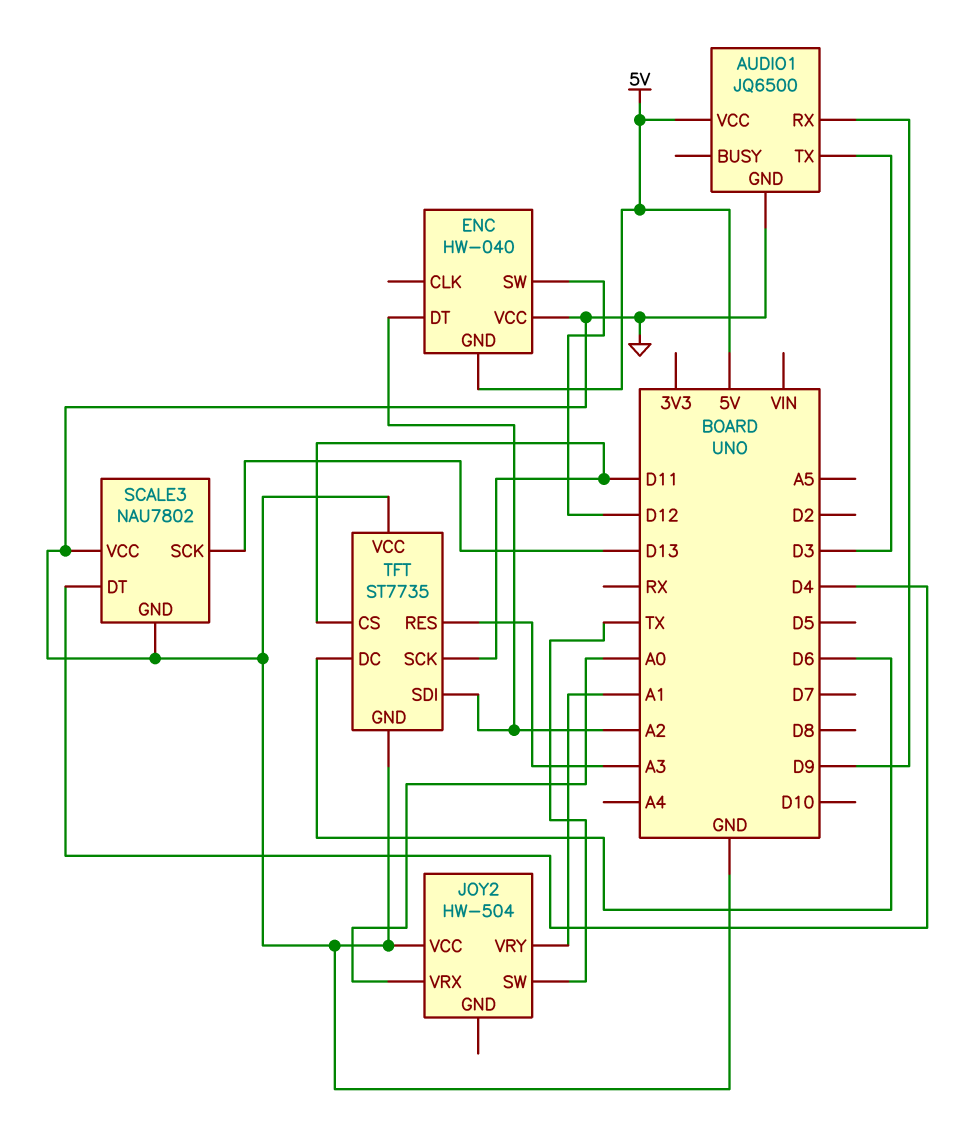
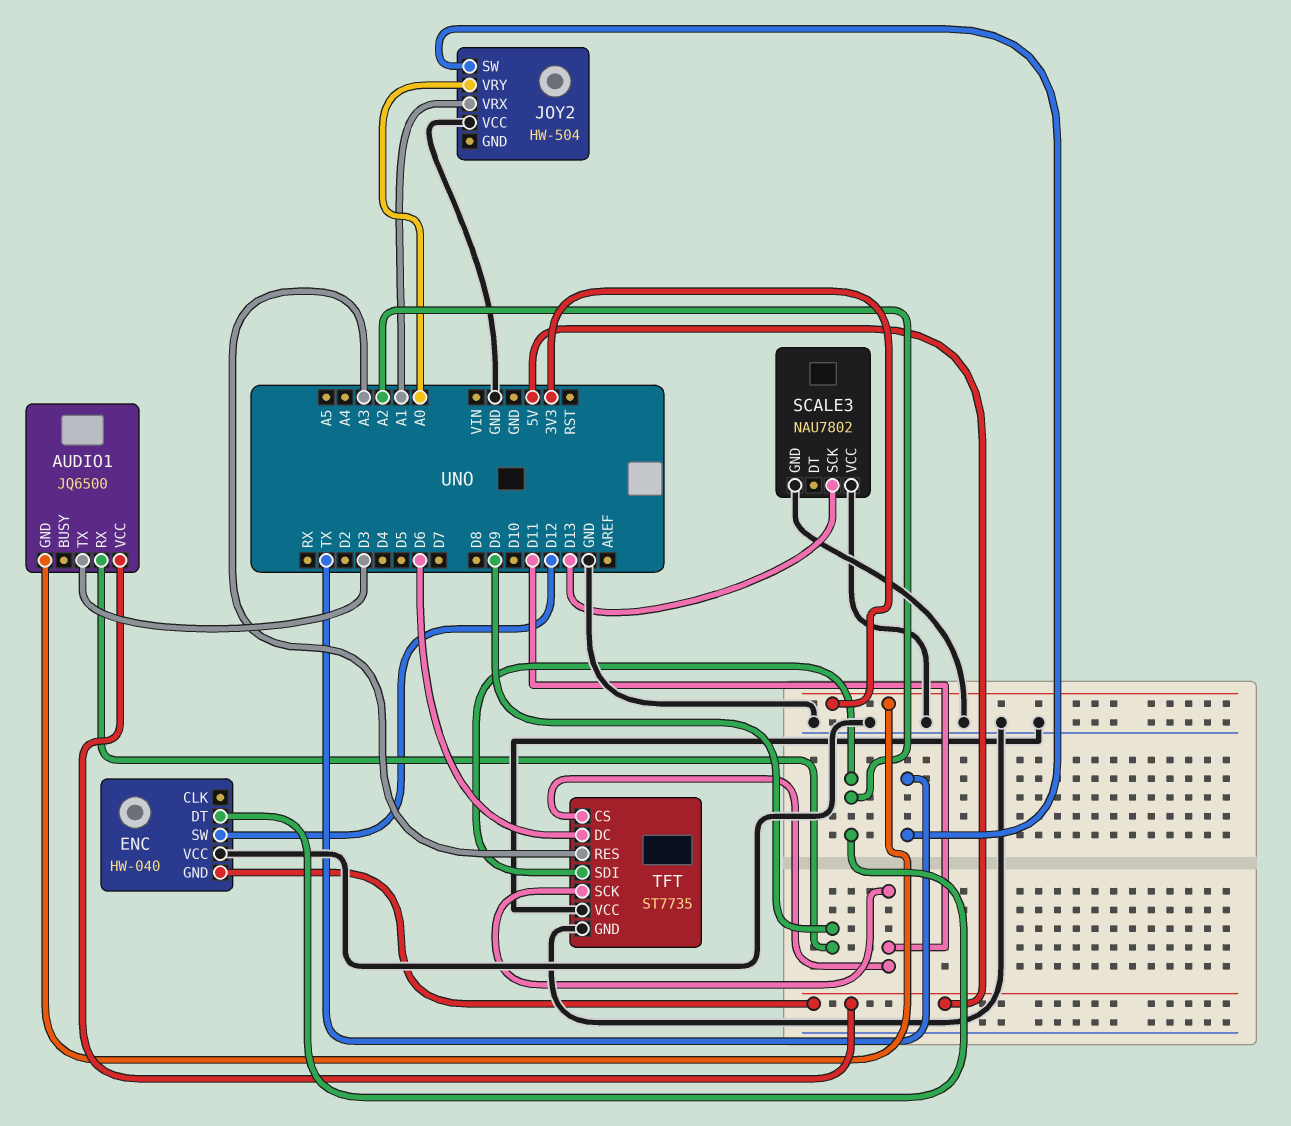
AUDIO1 pin GND: GND -> 3V3
JOY2 pin VRX: A0 -> A1
JOY2 pin VRY: A1 -> A0
SCALE3 pin DT: D4 -> none

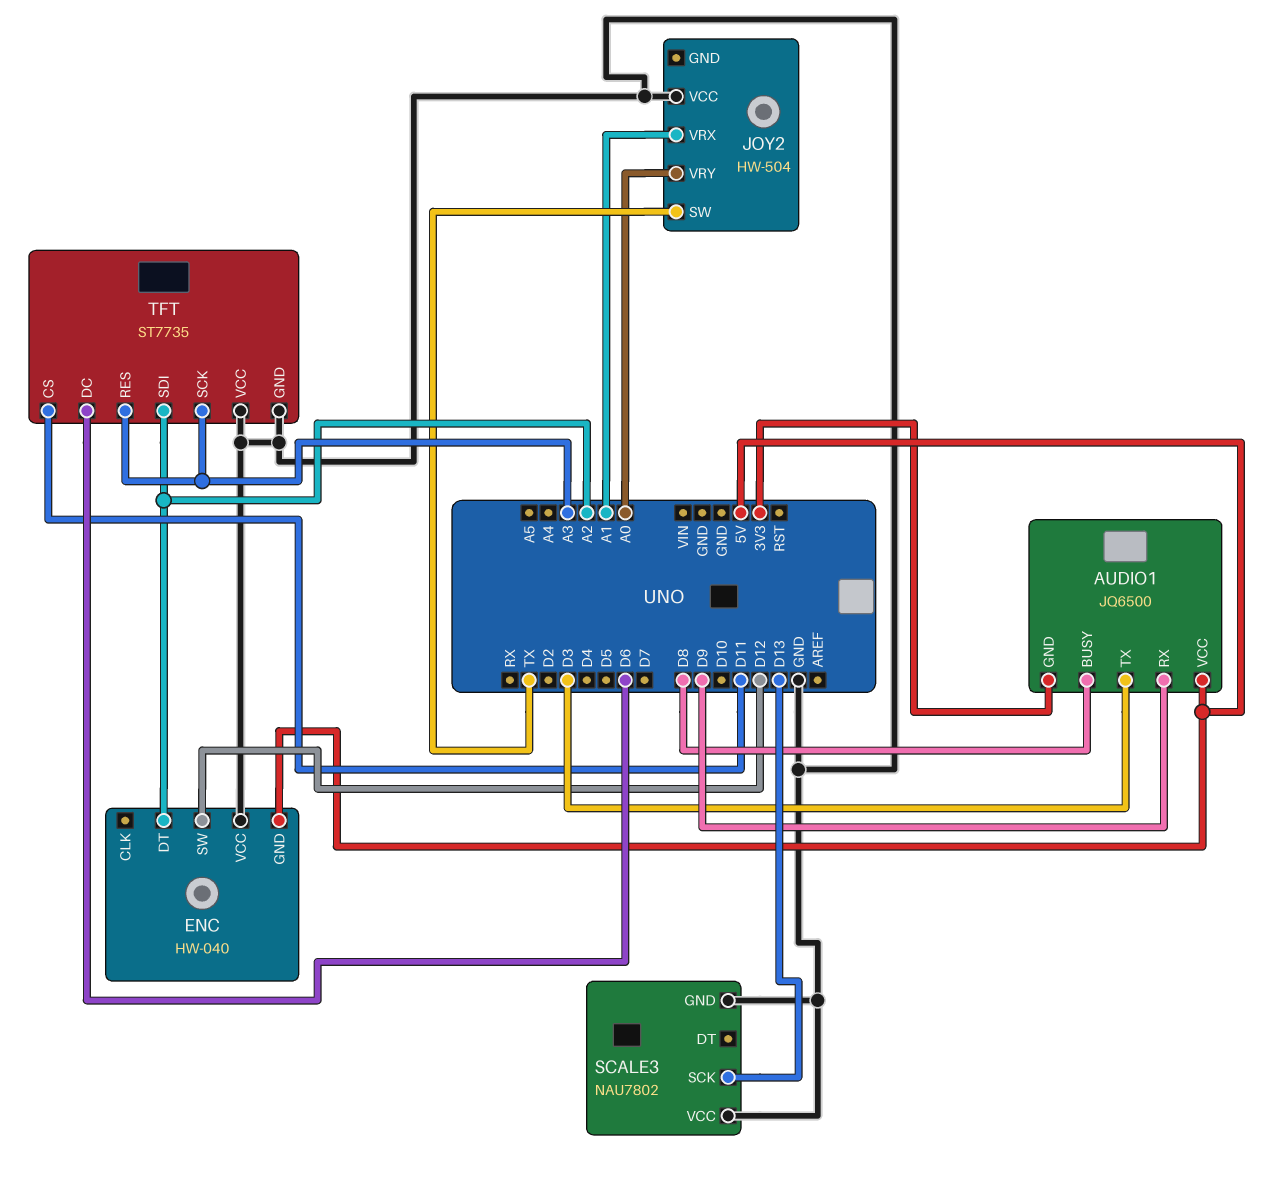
AUDIO1 pin BUSY: none -> D8
TFT pin SCK: D11 -> A3

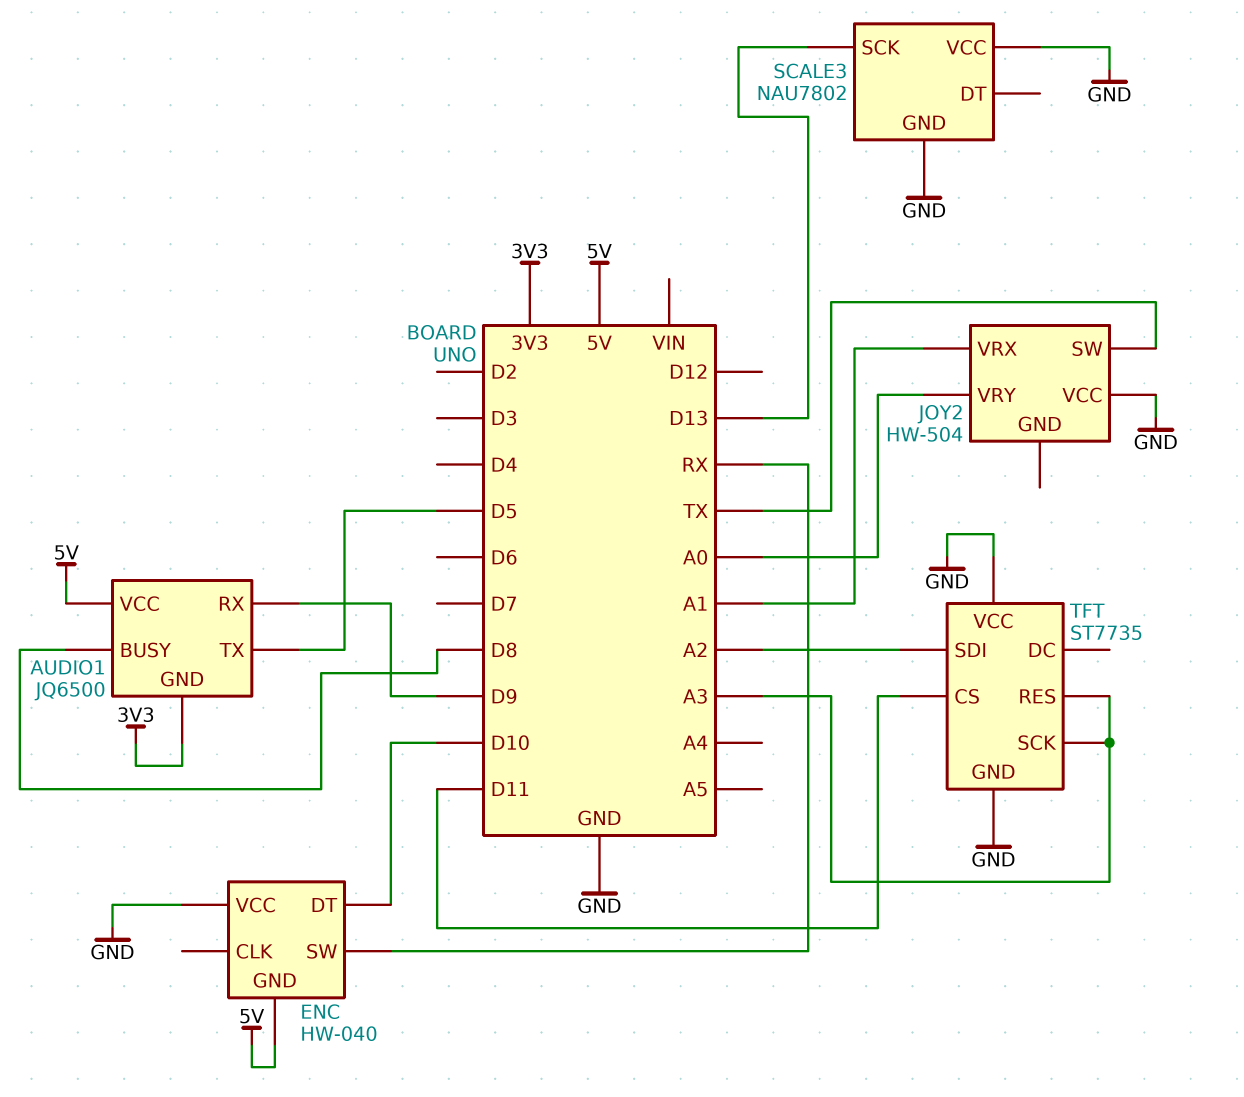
AUDIO1 pin TX: D3 -> D5
ENC pin DT: A2 -> D10
ENC pin SW: D12 -> RX
TFT pin DC: D6 -> none

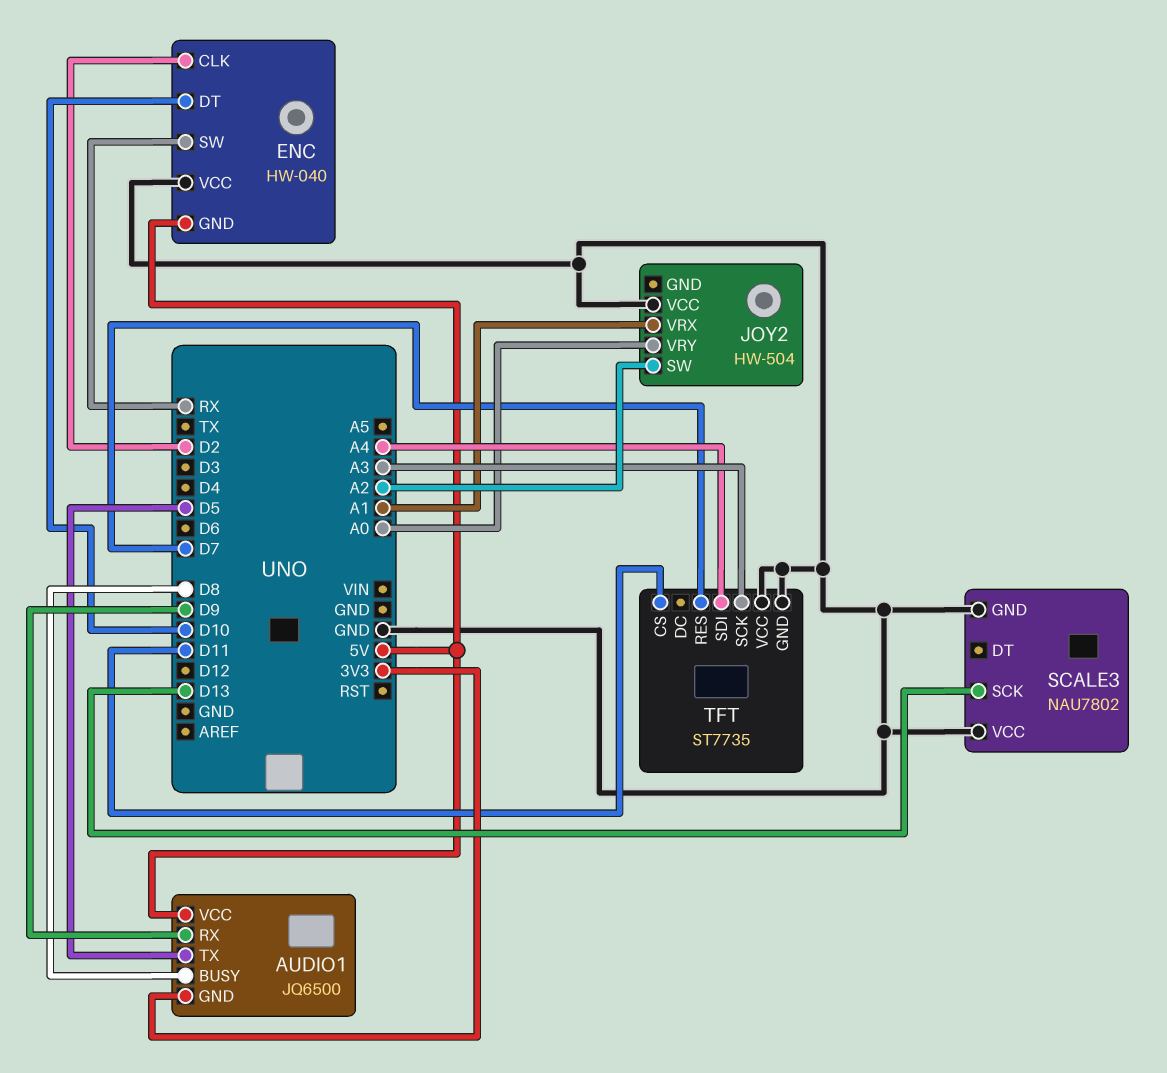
ENC pin CLK: none -> D2
JOY2 pin SW: TX -> A2
TFT pin RES: A3 -> D7
TFT pin SDI: A2 -> A4

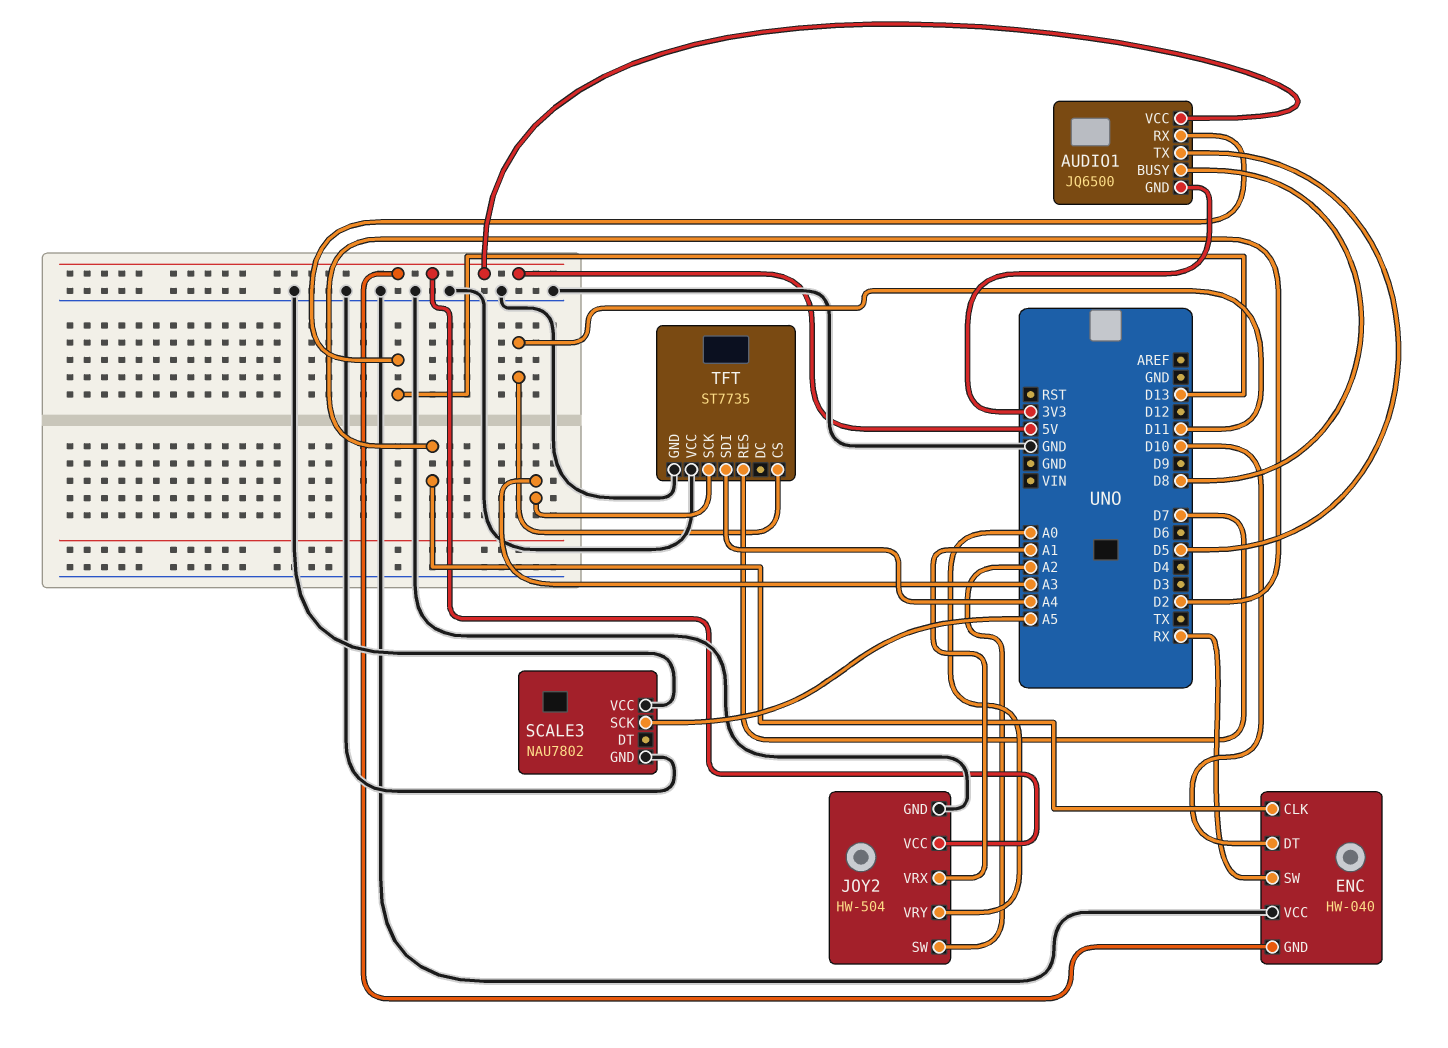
AUDIO1 pin RX: D9 -> D13
JOY2 pin GND: none -> GND
JOY2 pin VCC: GND -> 5V
SCALE3 pin SCK: D13 -> A5

